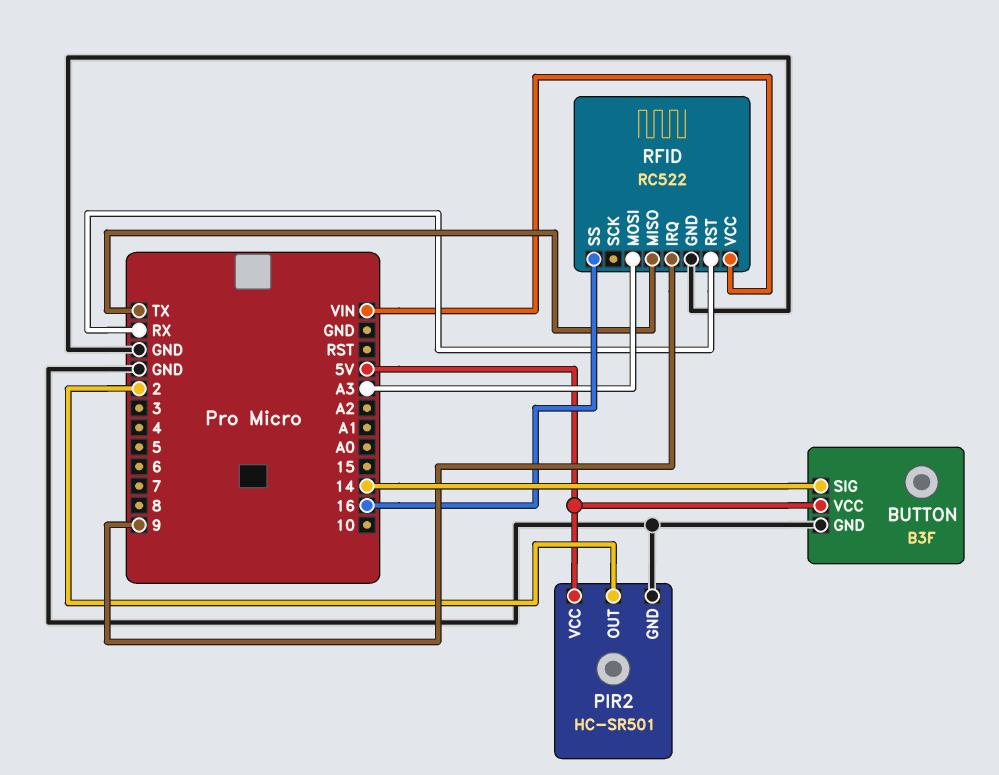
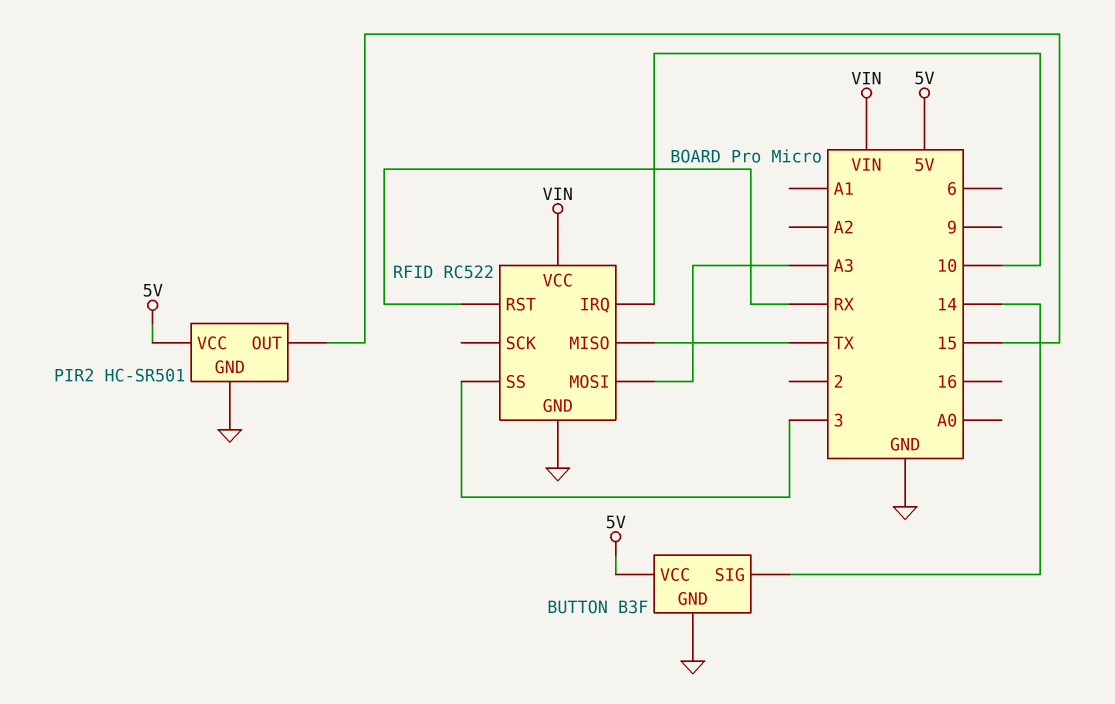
PIR2 pin OUT: 2 -> 15
RFID pin IRQ: 9 -> 10
RFID pin SS: 16 -> 3

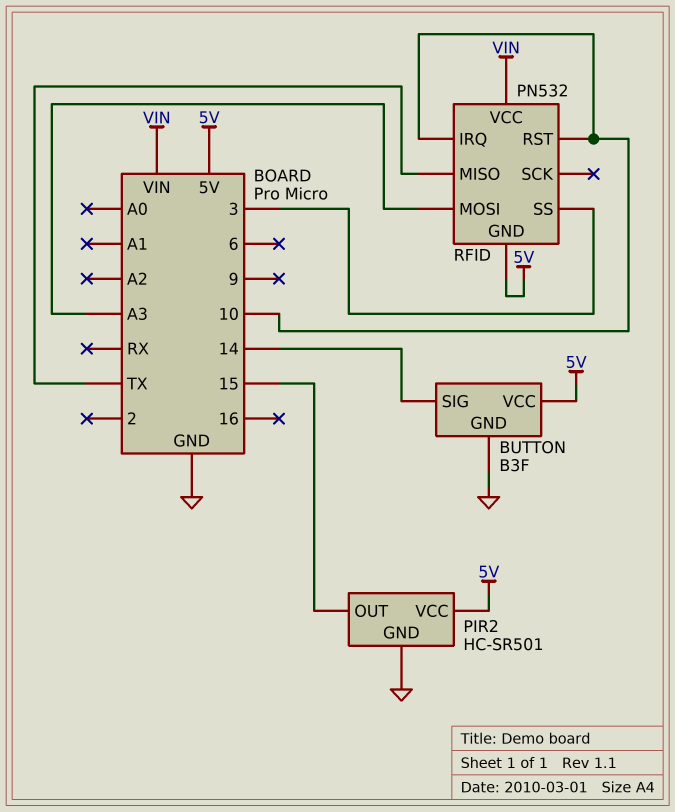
RFID: RC522 -> PN532
RFID pin GND: GND -> 5V
RFID pin RST: RX -> 10

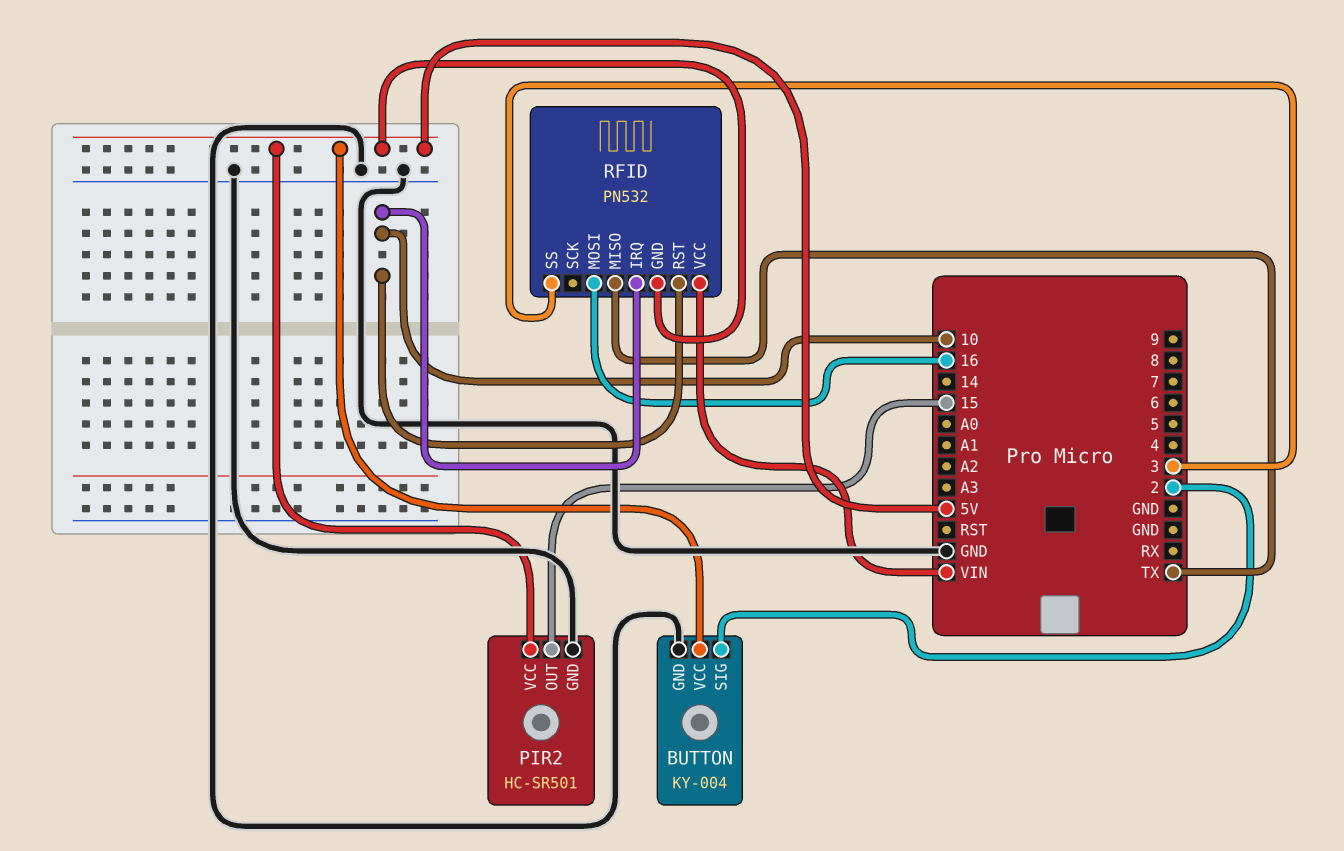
BUTTON: B3F -> KY-004
BUTTON pin SIG: 14 -> 2
RFID pin MOSI: A3 -> 16

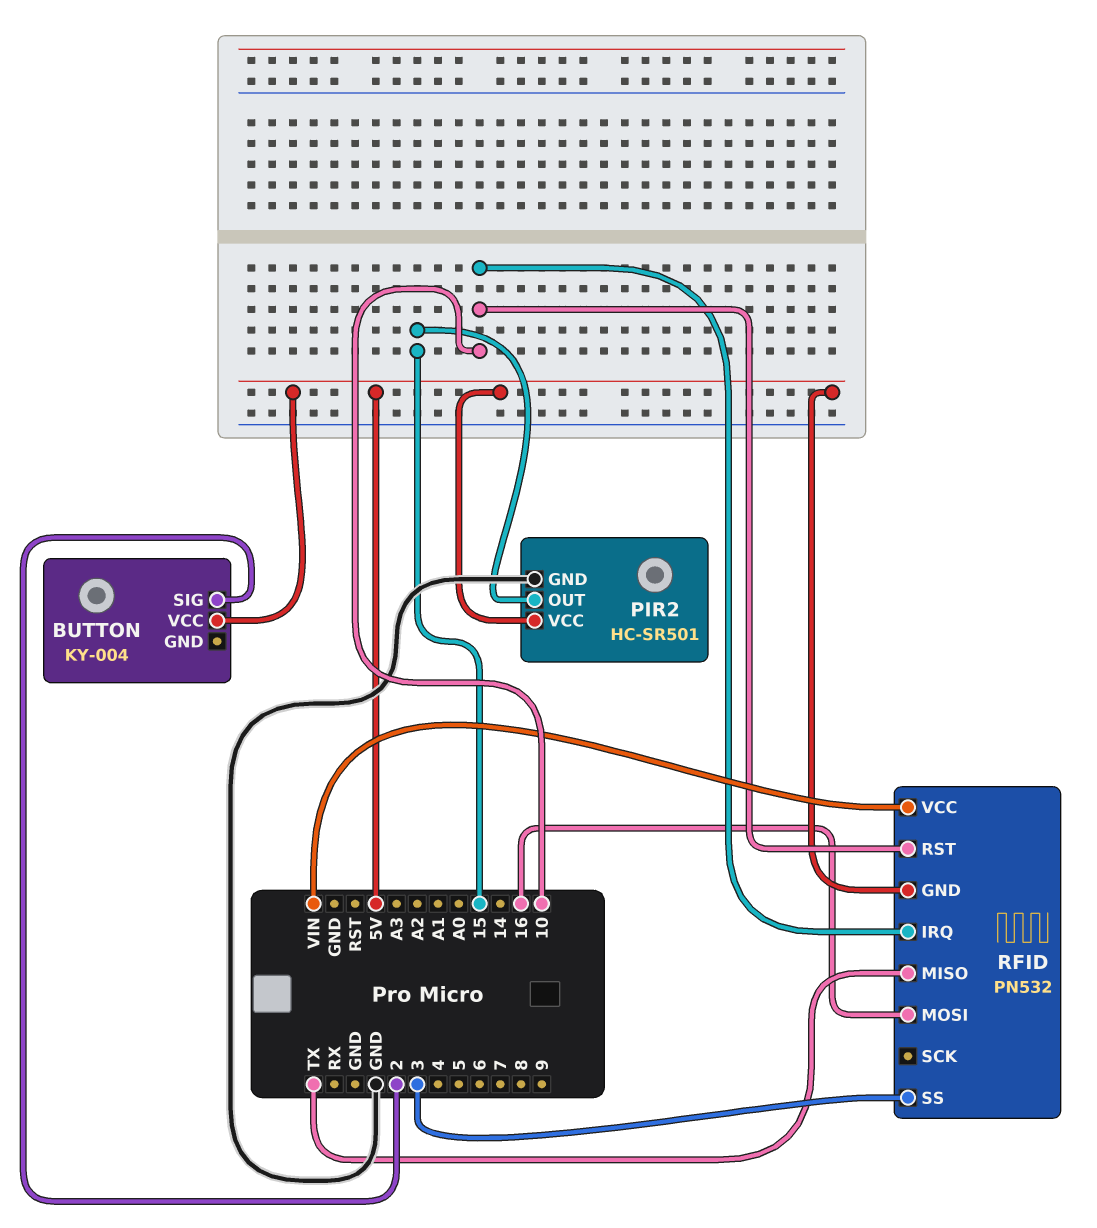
BUTTON pin GND: GND -> none

